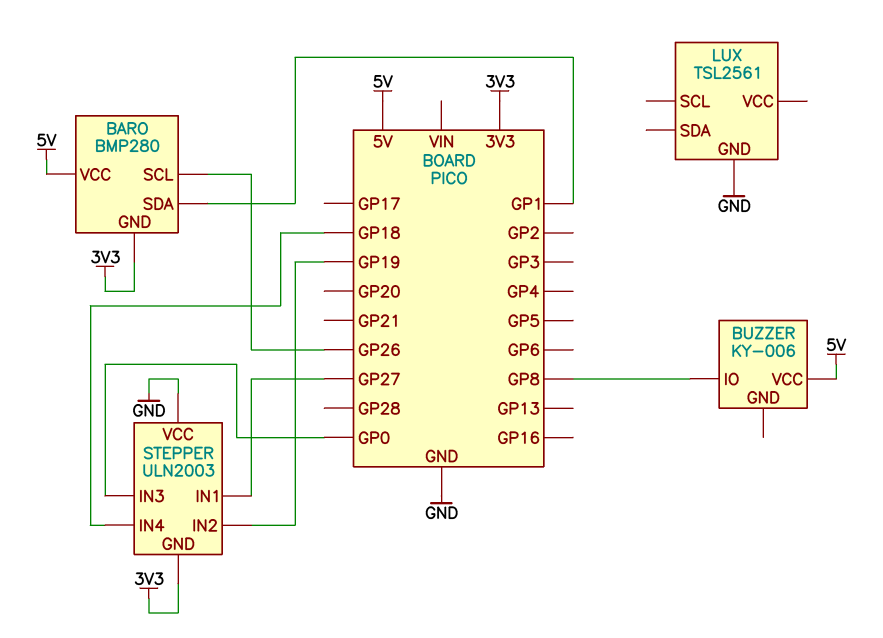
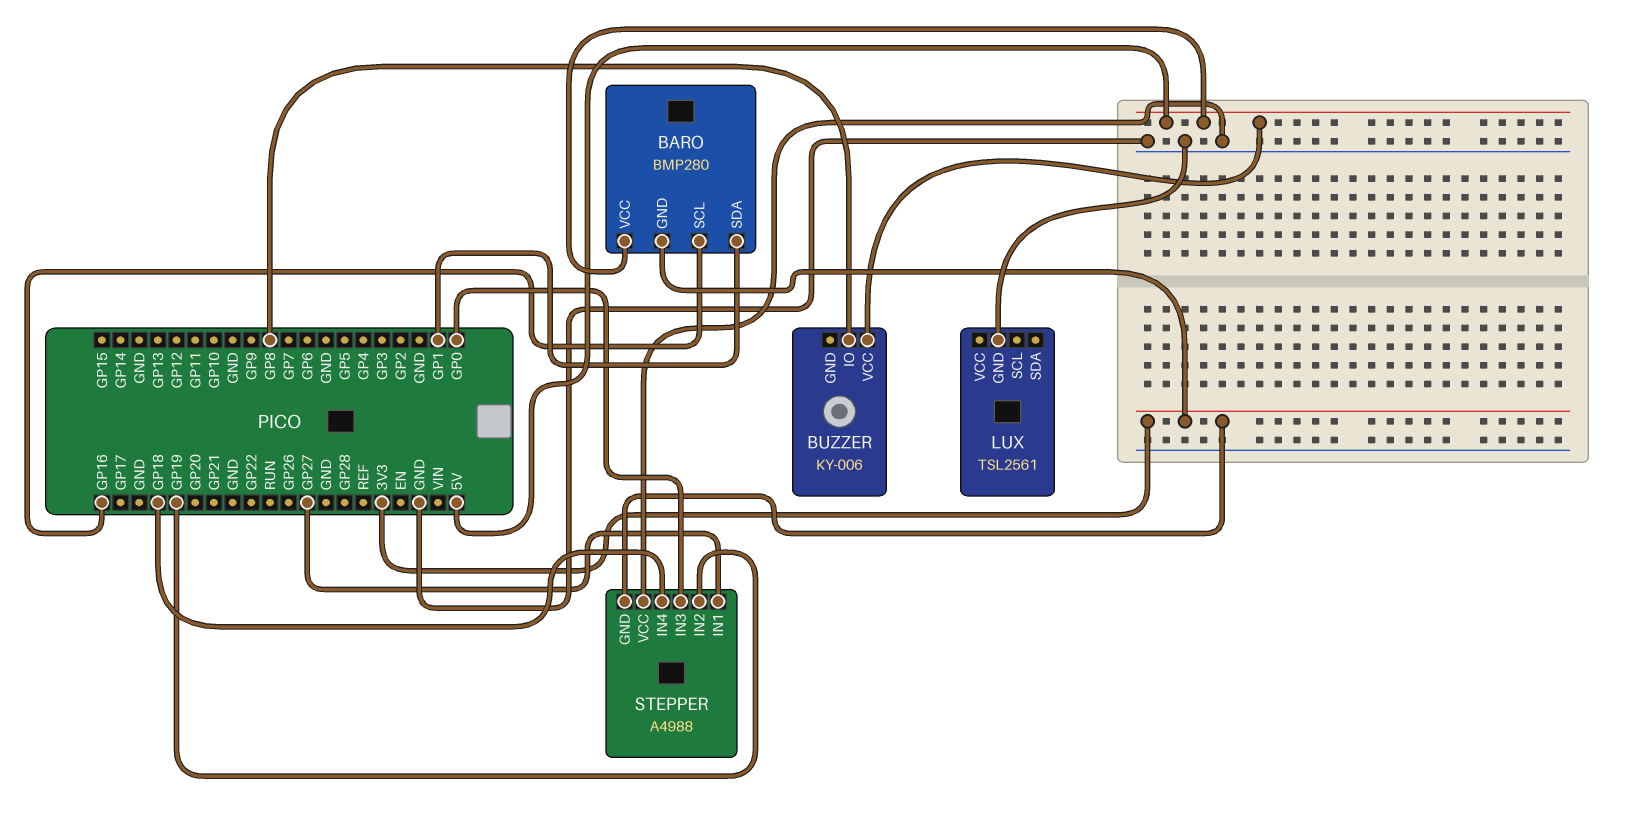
BARO pin SCL: GP26 -> GP16
STEPPER: ULN2003 -> A4988

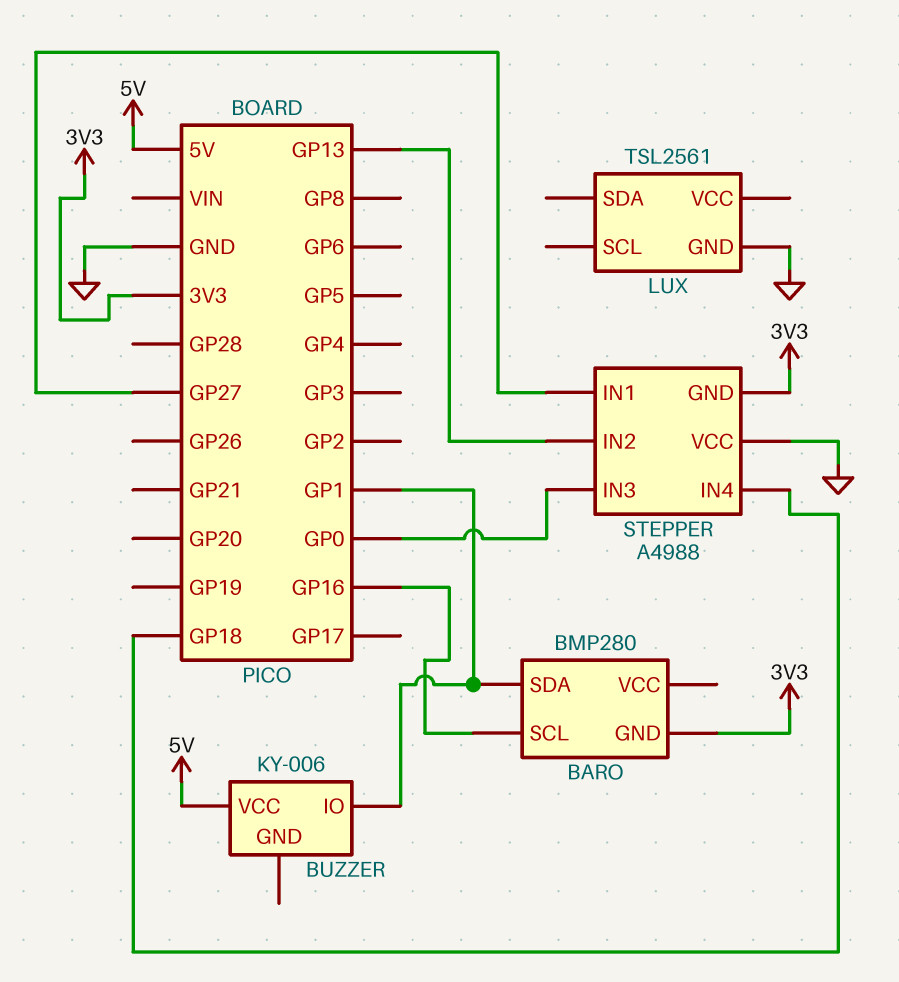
BARO pin VCC: 5V -> none
BUZZER pin IO: GP8 -> GP1
STEPPER pin IN2: GP19 -> GP13

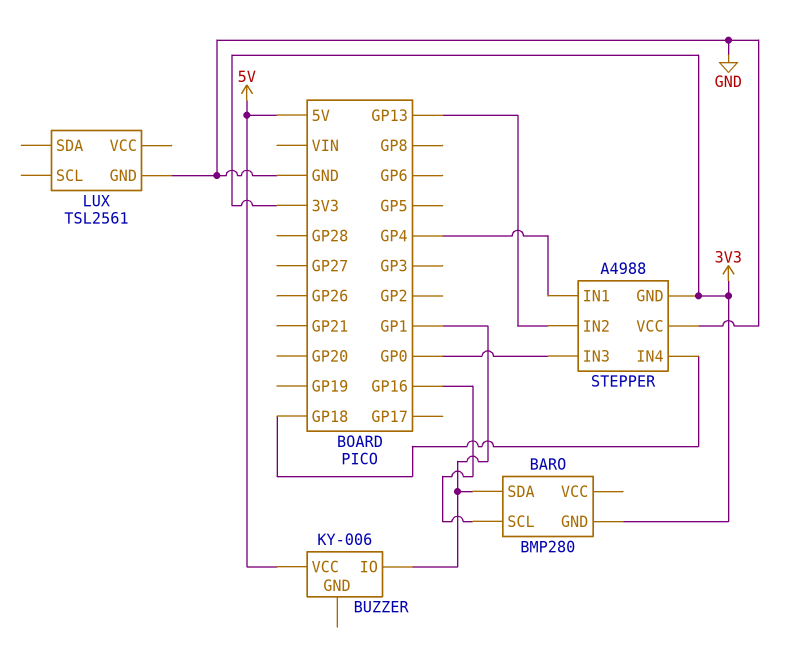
STEPPER pin IN1: GP27 -> GP4

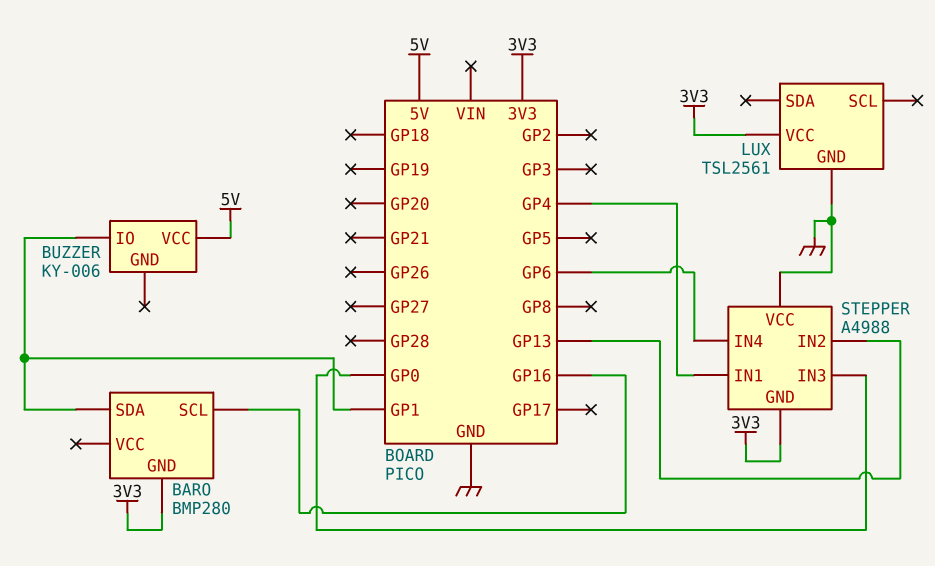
LUX pin VCC: none -> 3V3
STEPPER pin IN4: GP18 -> GP6

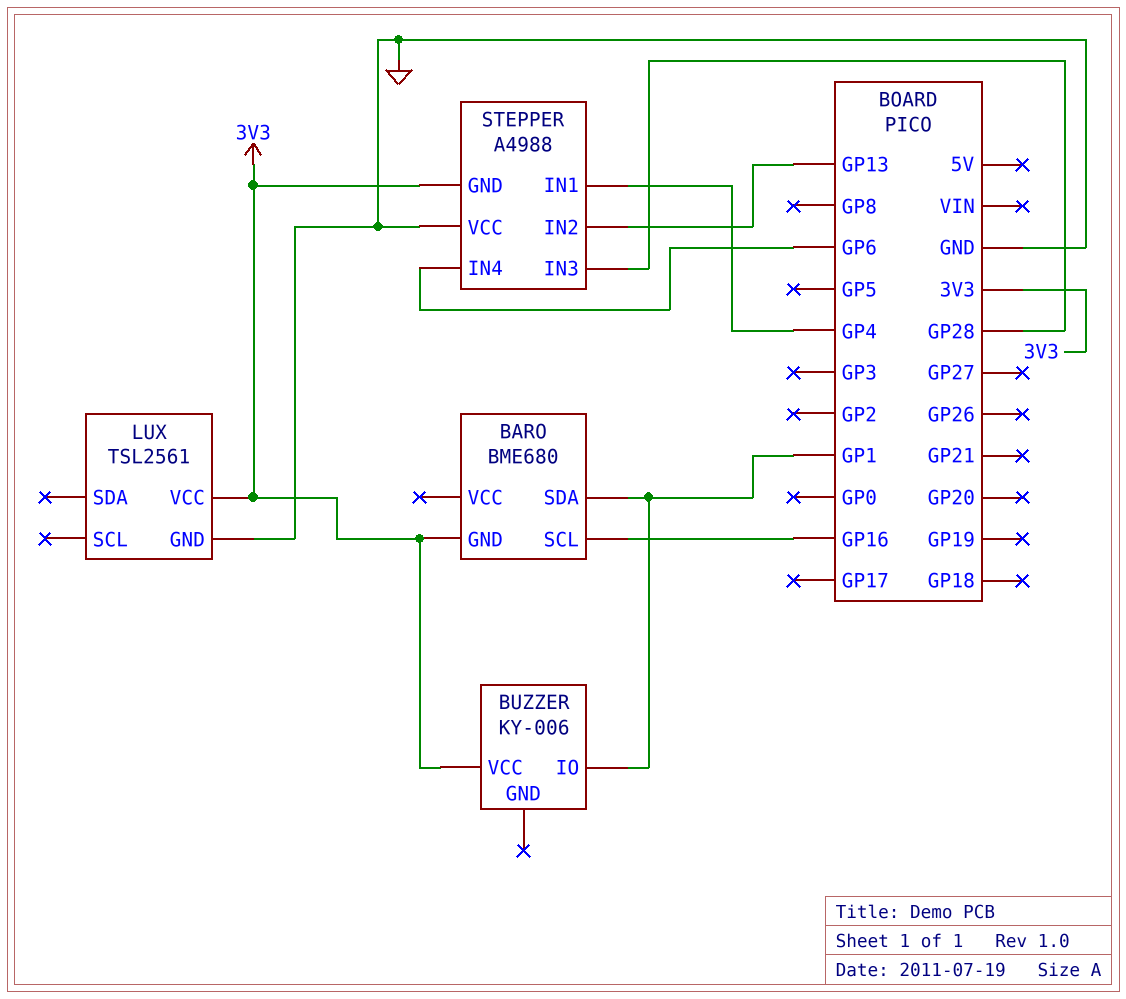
BARO: BMP280 -> BME680
BUZZER pin VCC: 5V -> 3V3
STEPPER pin IN3: GP0 -> GP28

